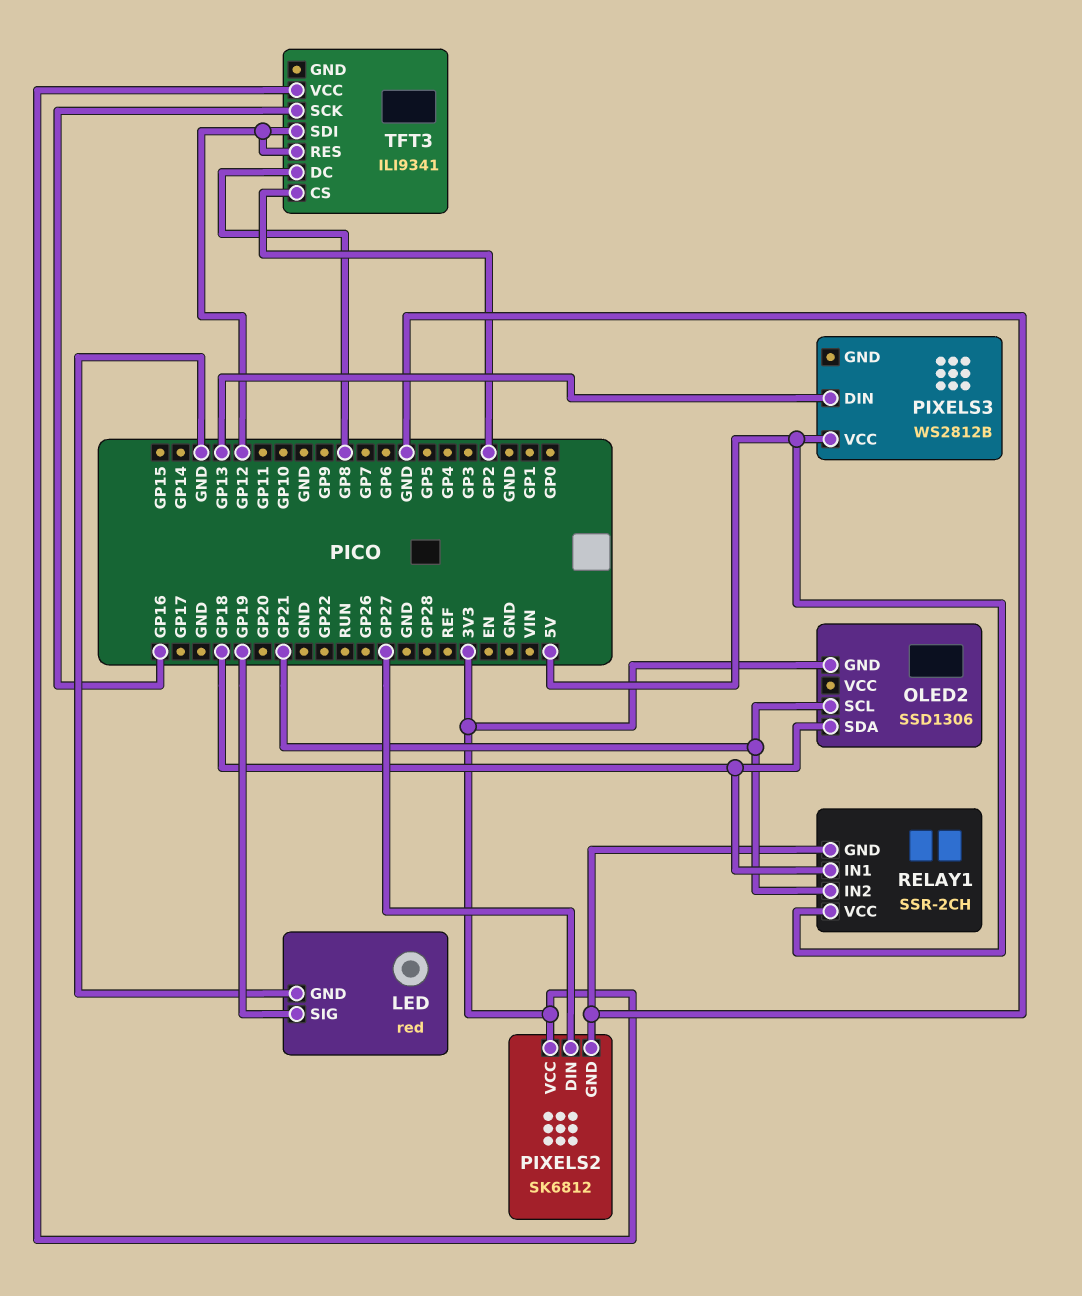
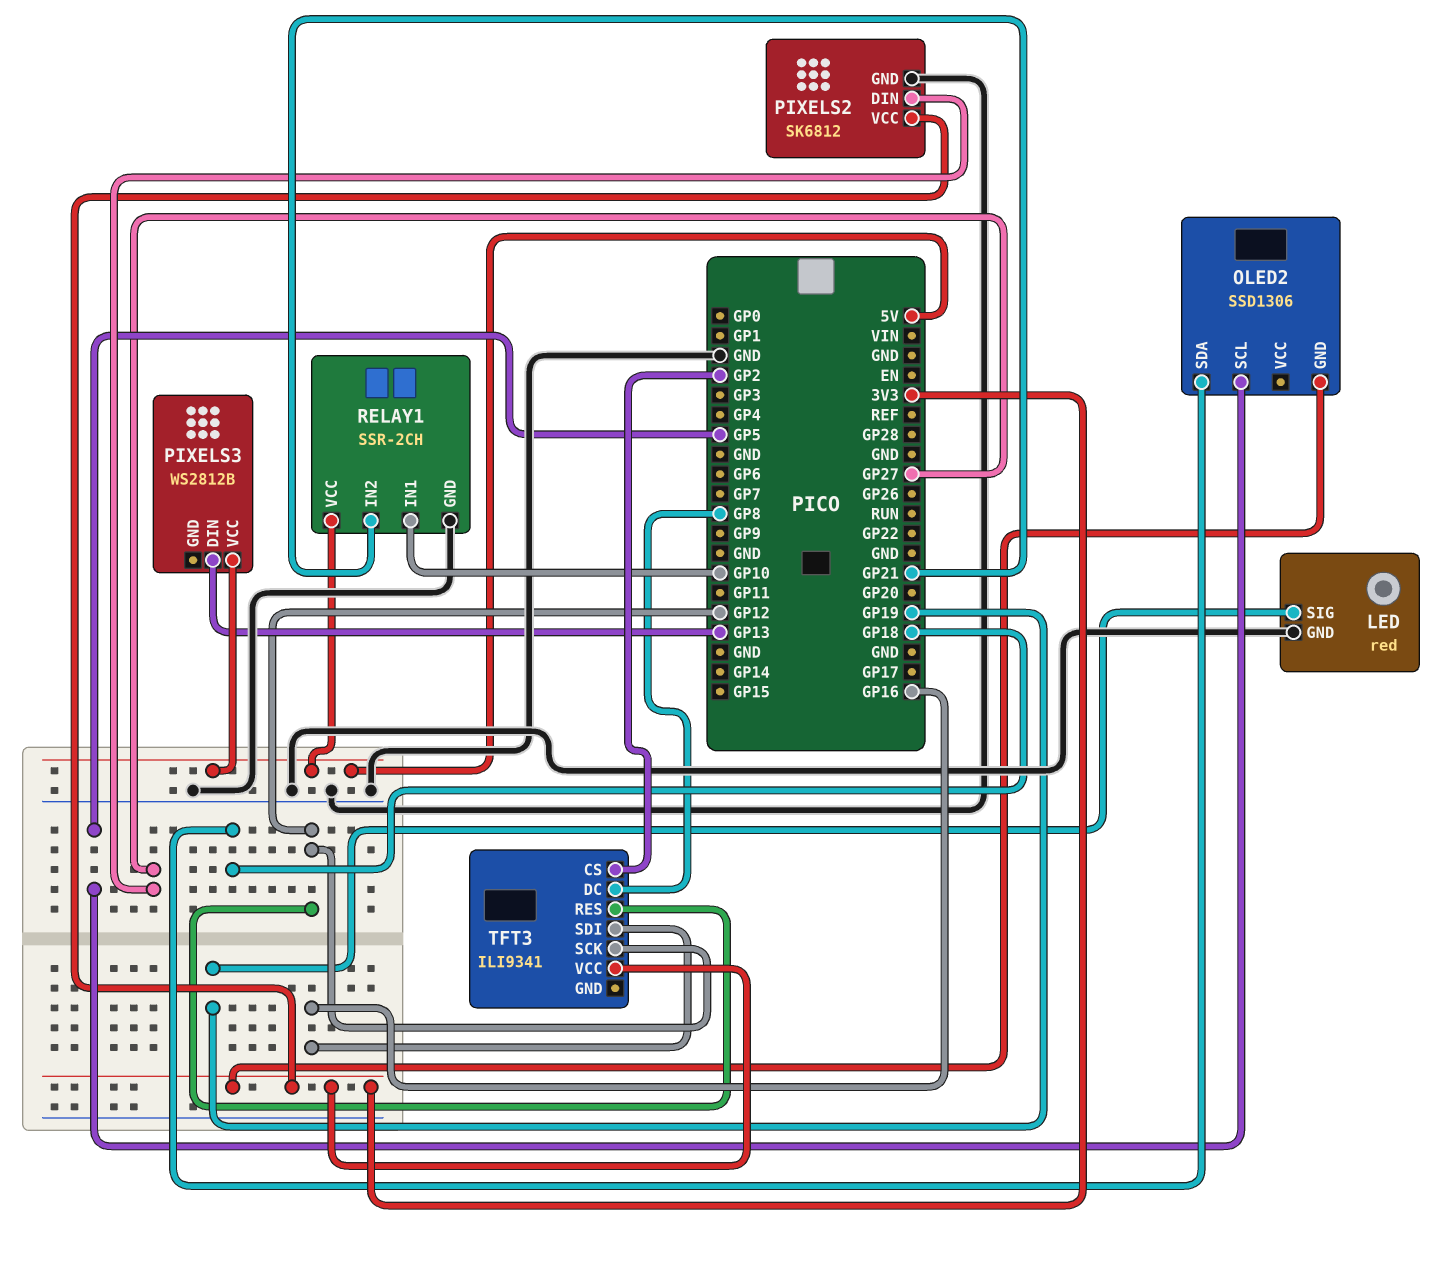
OLED2 pin SCL: GP21 -> GP5
RELAY1 pin IN1: GP18 -> GP10
TFT3 pin SCK: GP16 -> GP12
TFT3 pin SDI: GP12 -> GP16

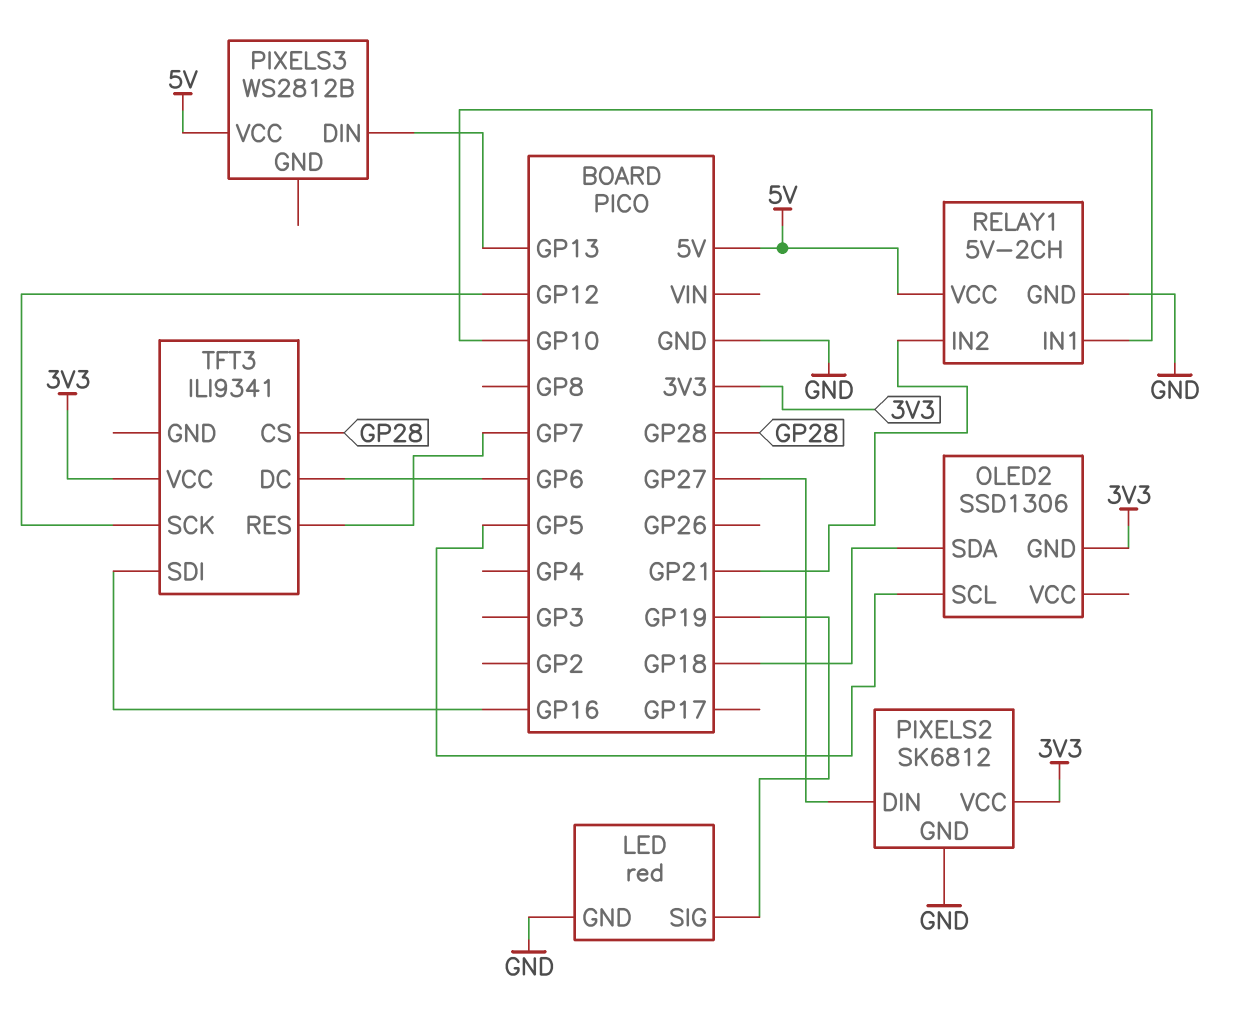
RELAY1: SSR-2CH -> 5V-2CH
TFT3 pin CS: GP2 -> GP28
TFT3 pin DC: GP8 -> GP6
TFT3 pin RES: GP12 -> GP7

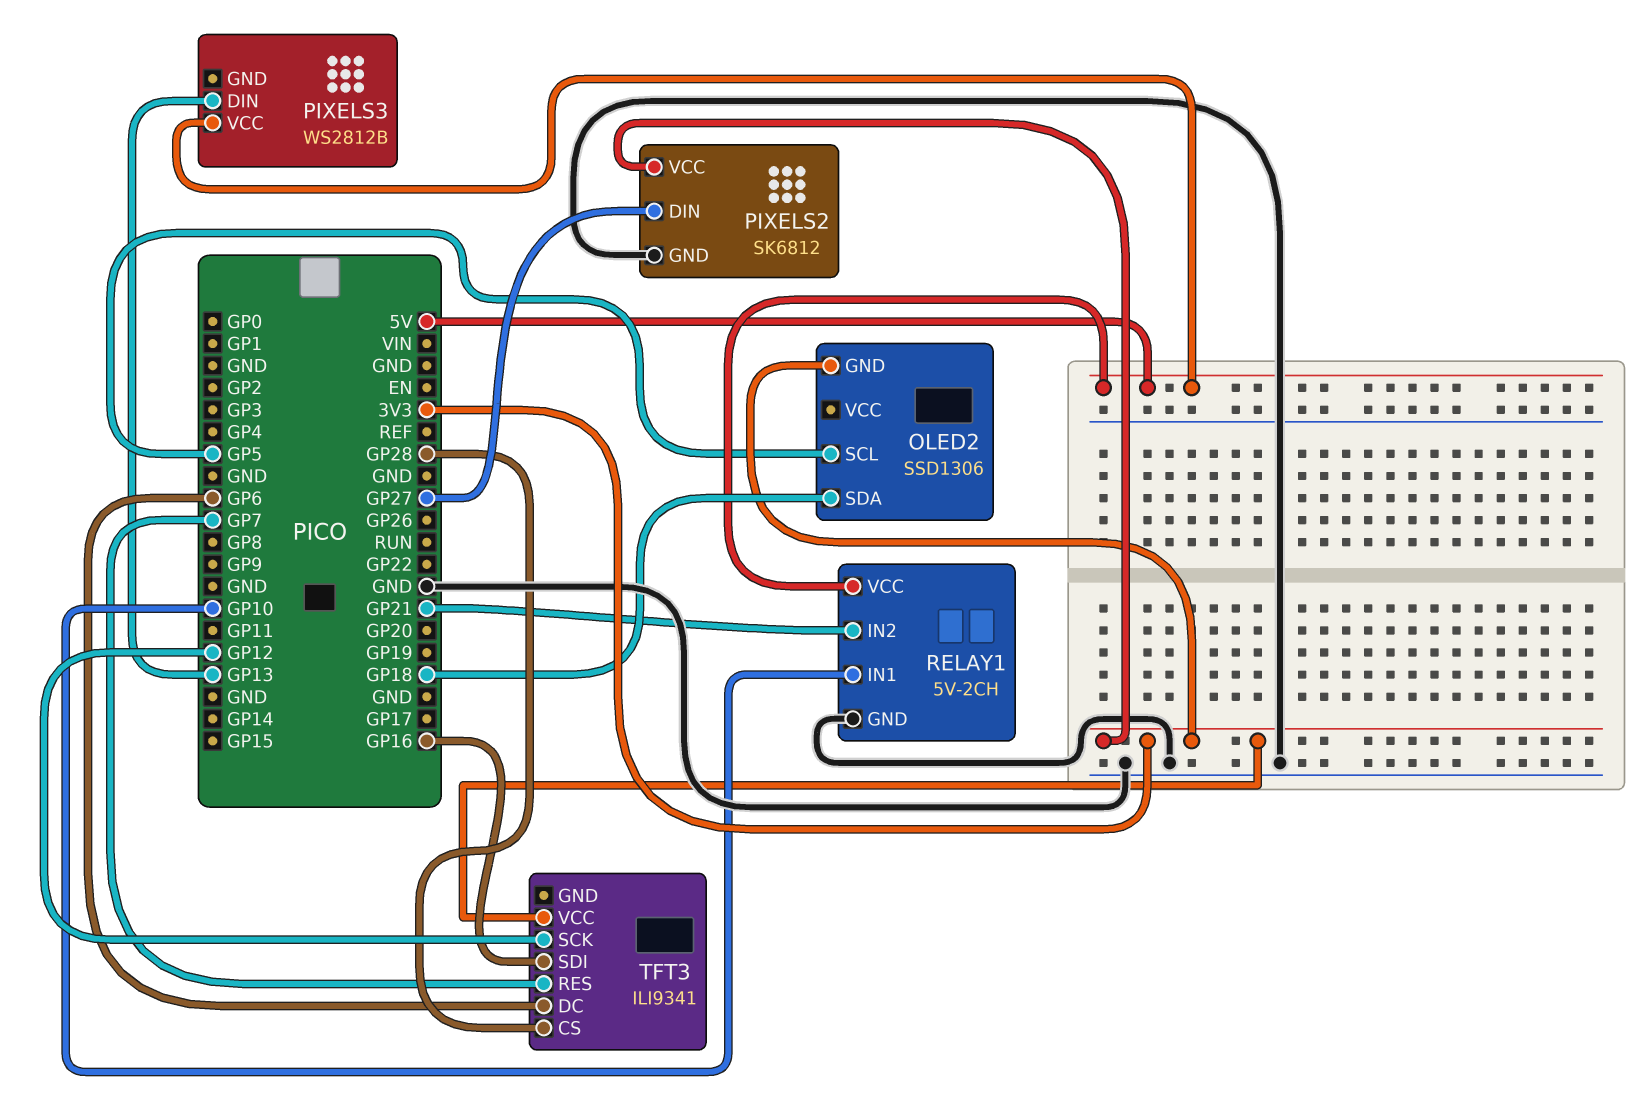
LED: red -> none
LED pin GND: GND -> none
LED pin SIG: GP19 -> none

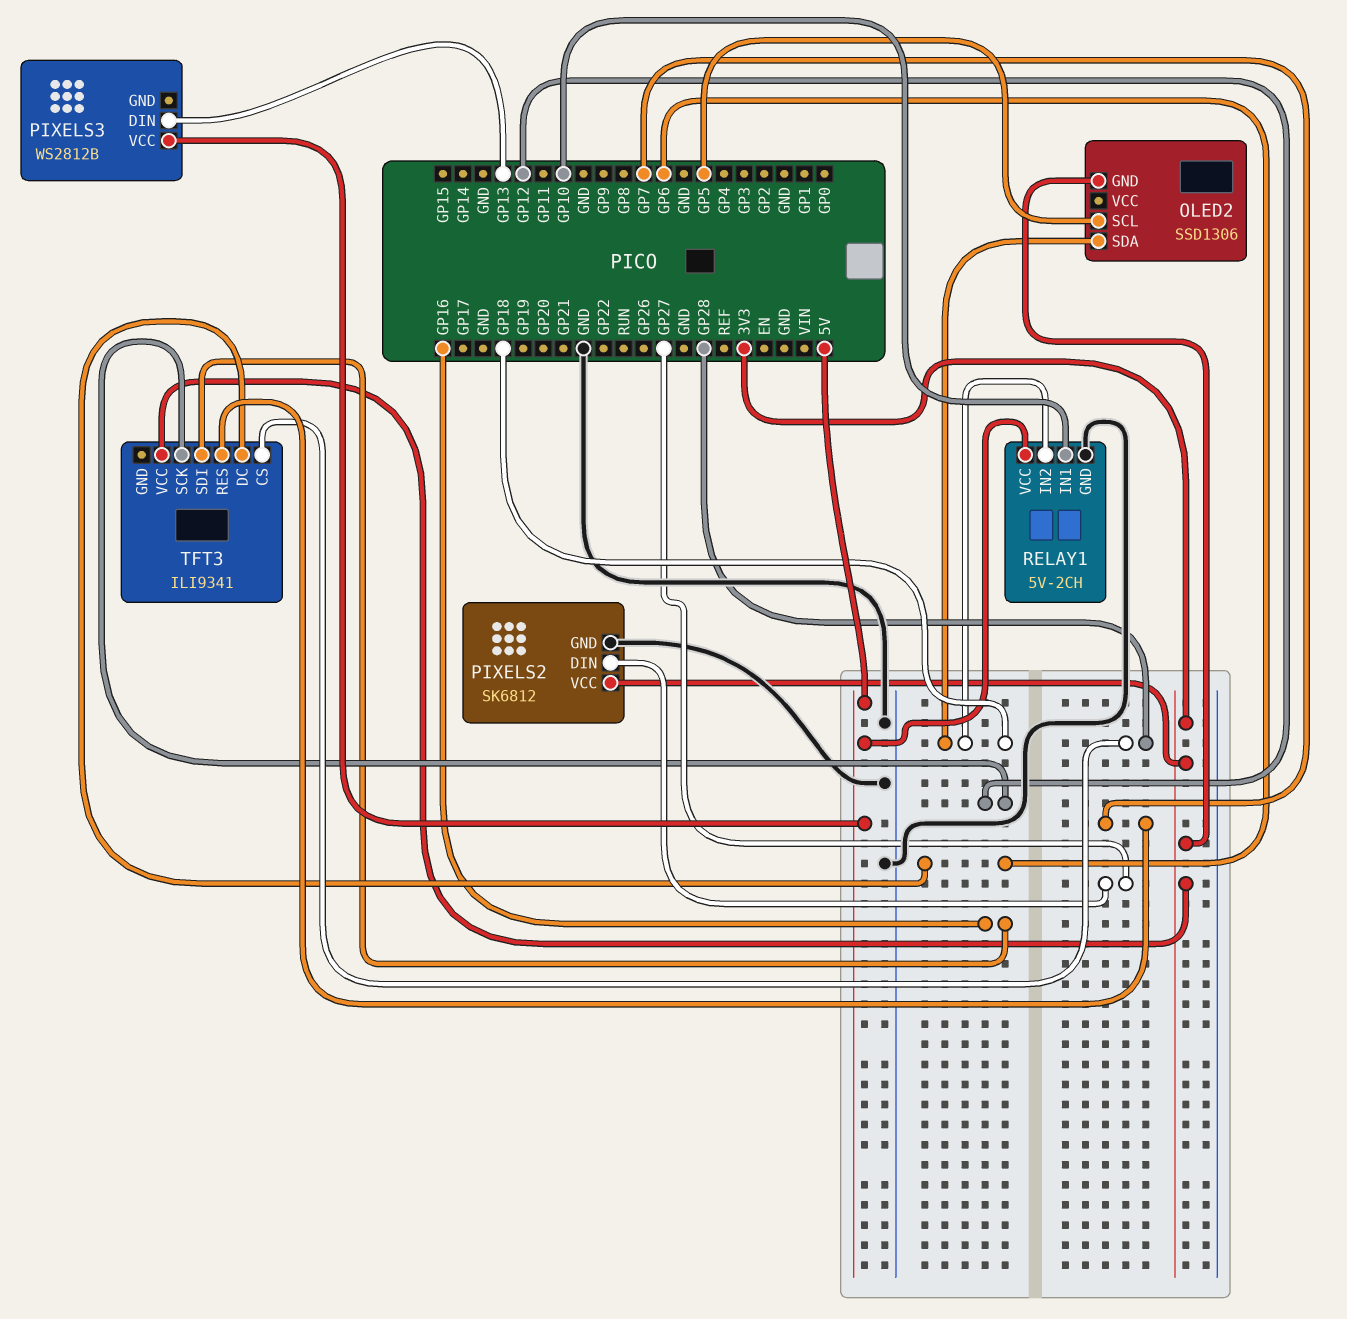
RELAY1 pin IN2: GP21 -> GP18

